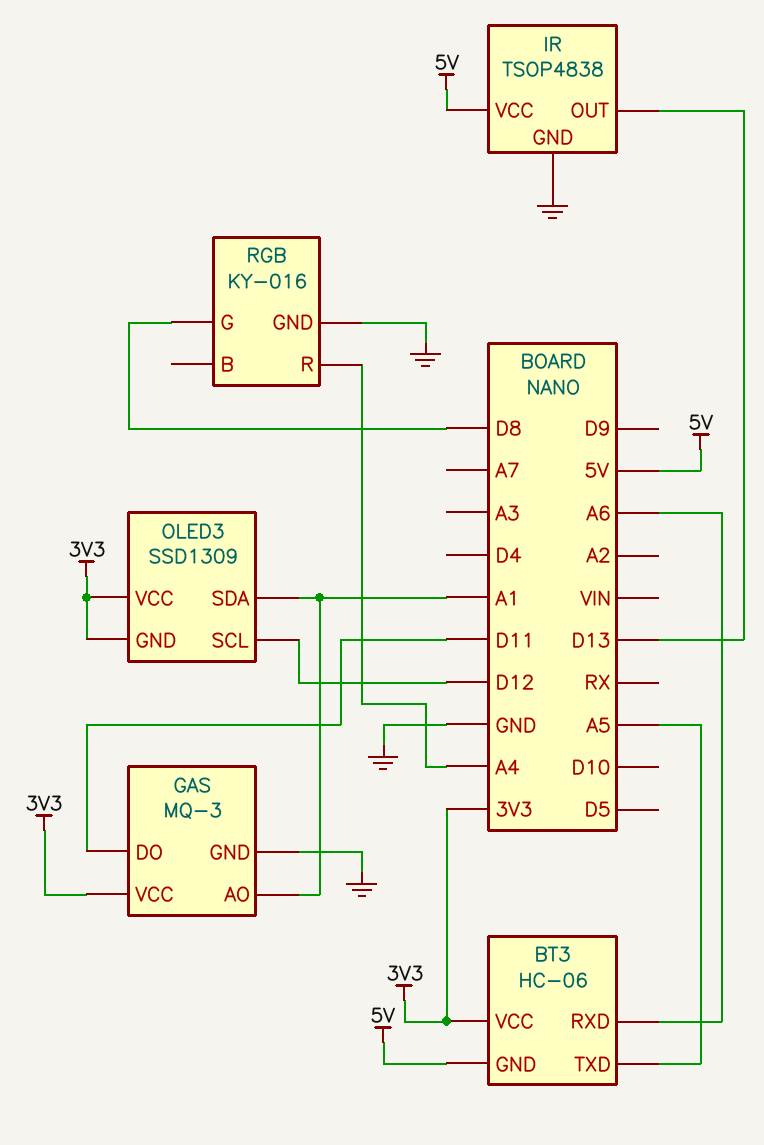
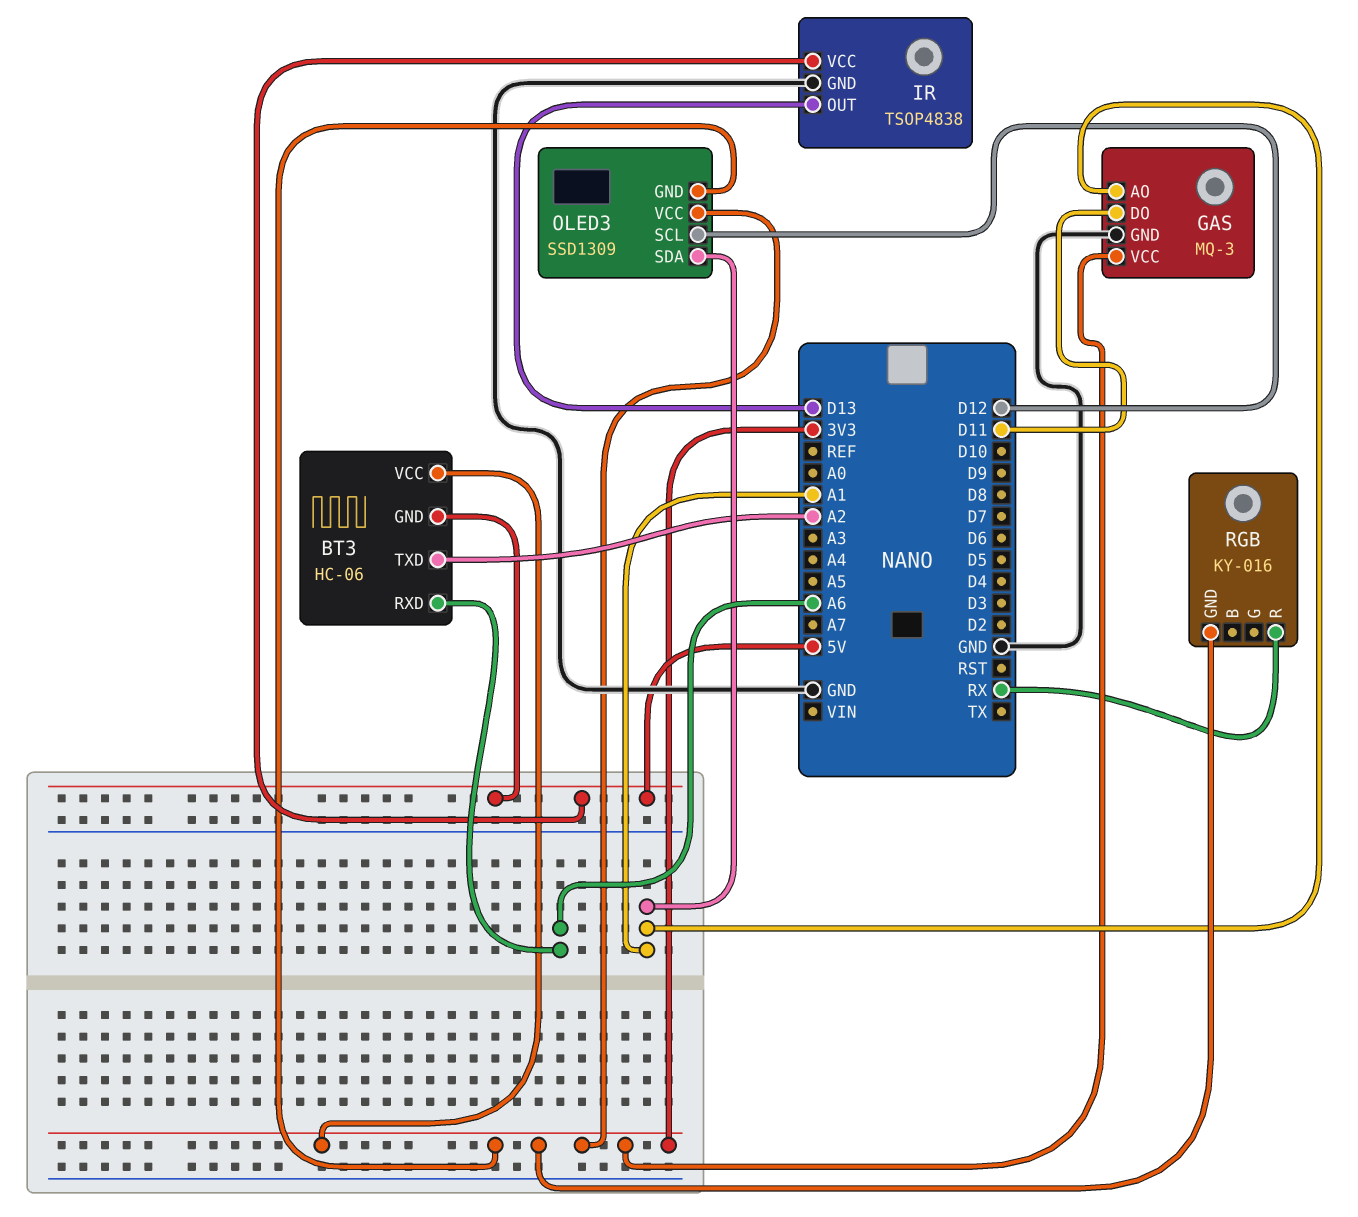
BT3 pin TXD: A5 -> A2
RGB pin G: D8 -> none
RGB pin GND: GND -> 3V3
RGB pin R: A4 -> RX

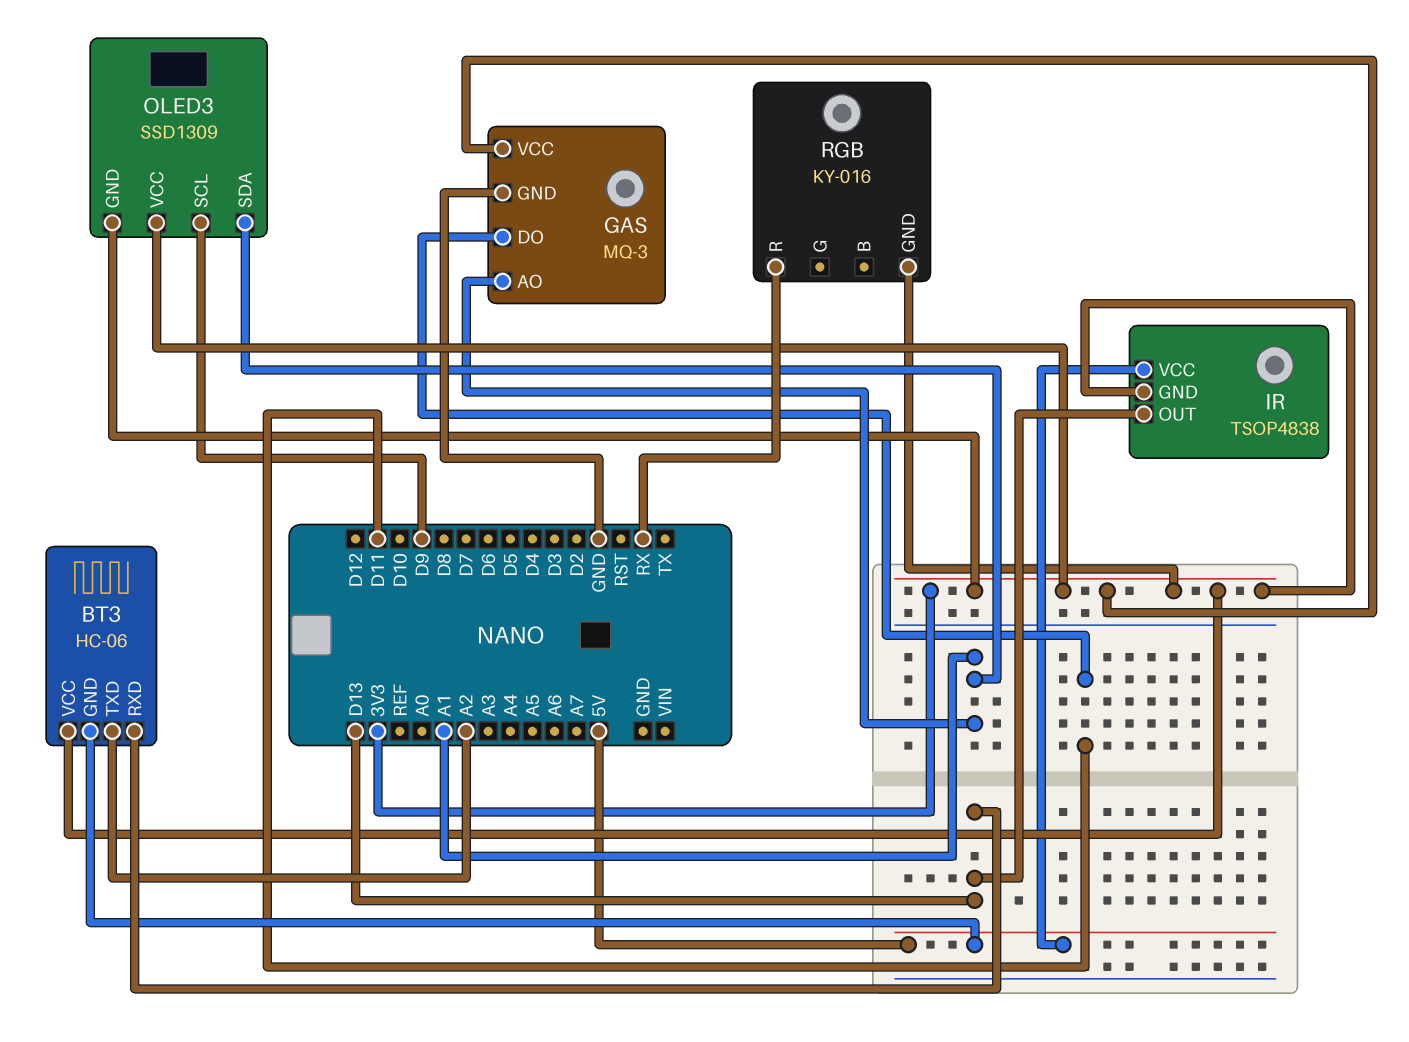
BT3 pin RXD: A6 -> D13
IR pin GND: GND -> 3V3
OLED3 pin SCL: D12 -> D9

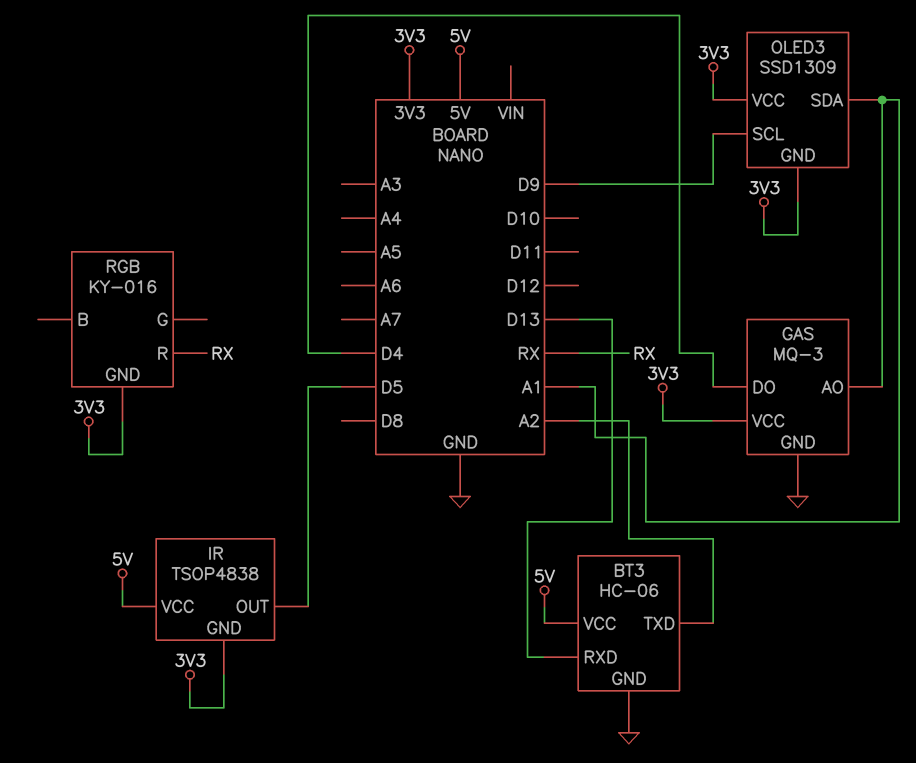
BT3 pin GND: 5V -> GND
BT3 pin VCC: 3V3 -> 5V
GAS pin DO: D11 -> D4
IR pin OUT: D13 -> D5

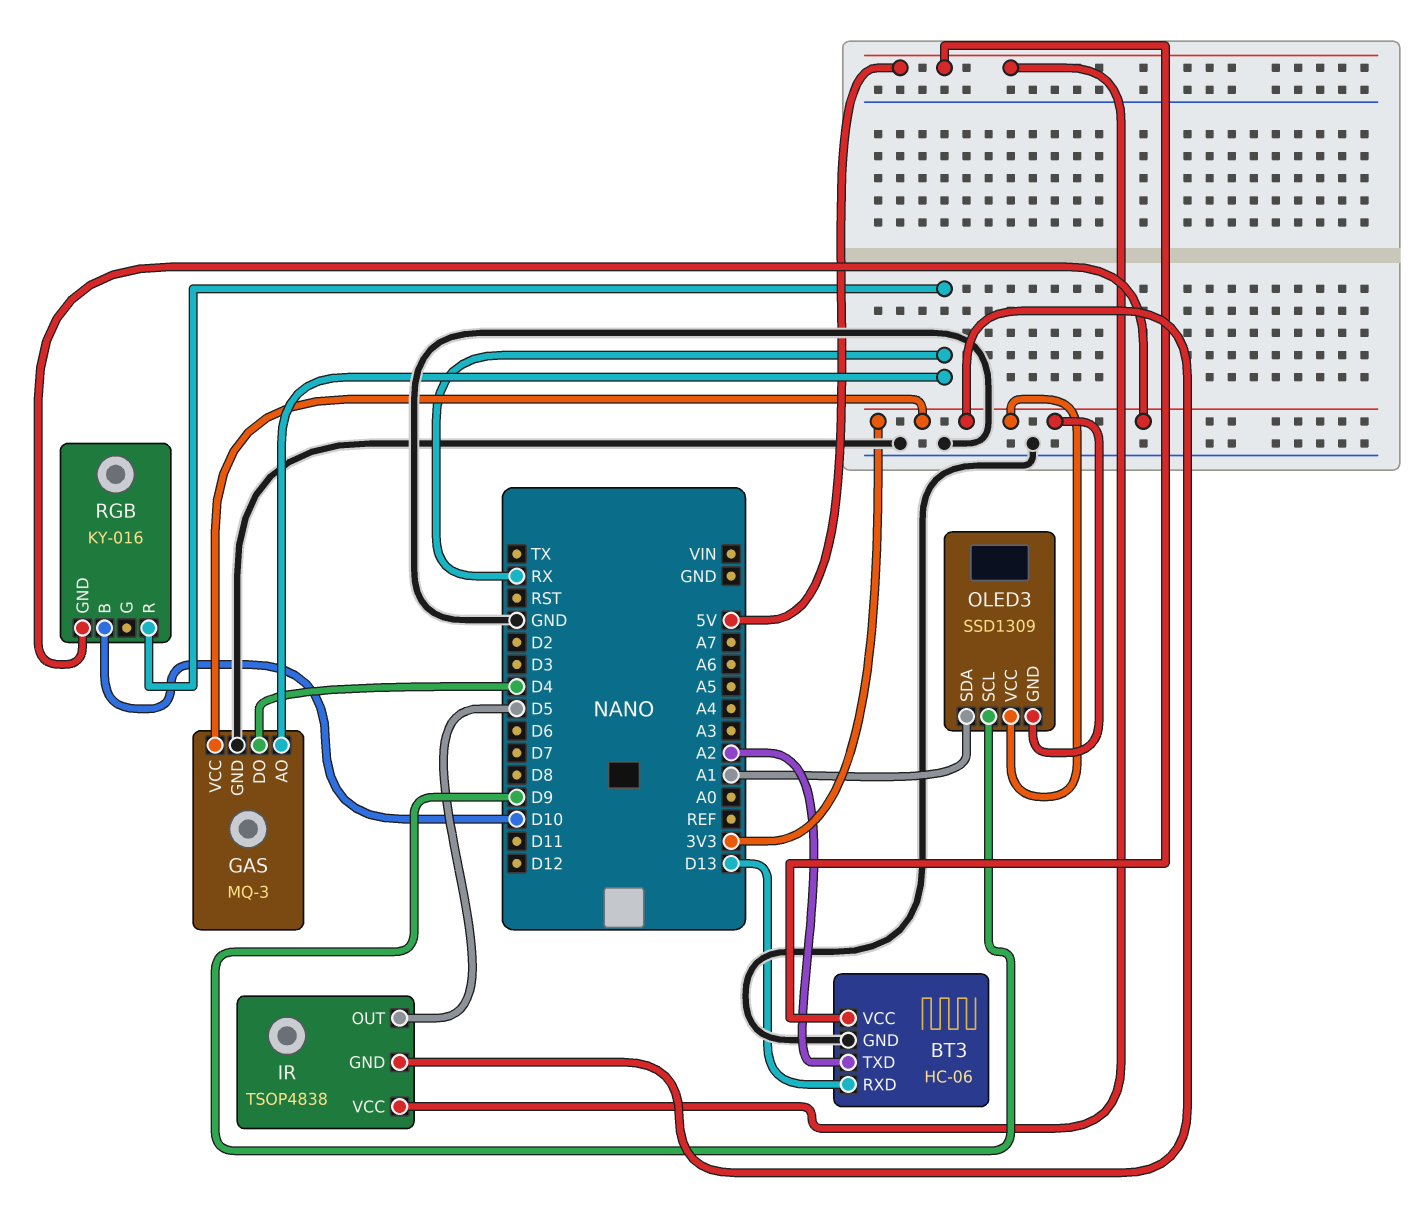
GAS pin AO: A1 -> RX
RGB pin B: none -> D10

